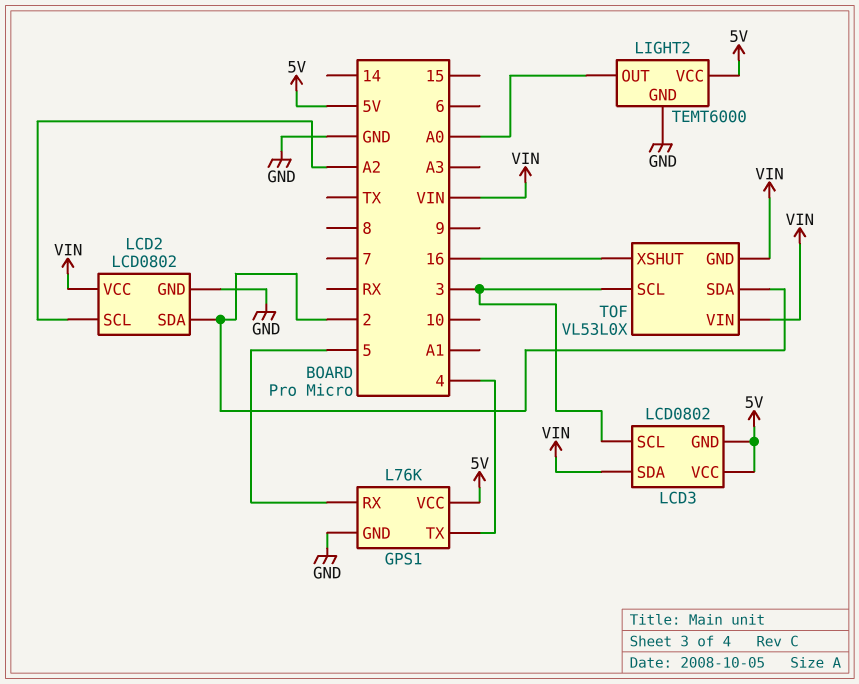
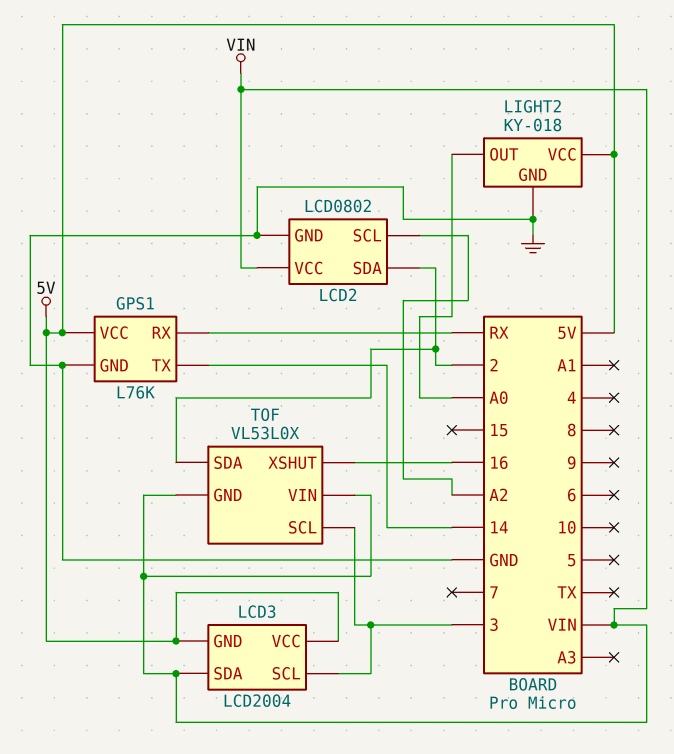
GPS1 pin RX: 5 -> RX
GPS1 pin TX: 4 -> 14
LCD3: LCD0802 -> LCD2004
LIGHT2: TEMT6000 -> KY-018

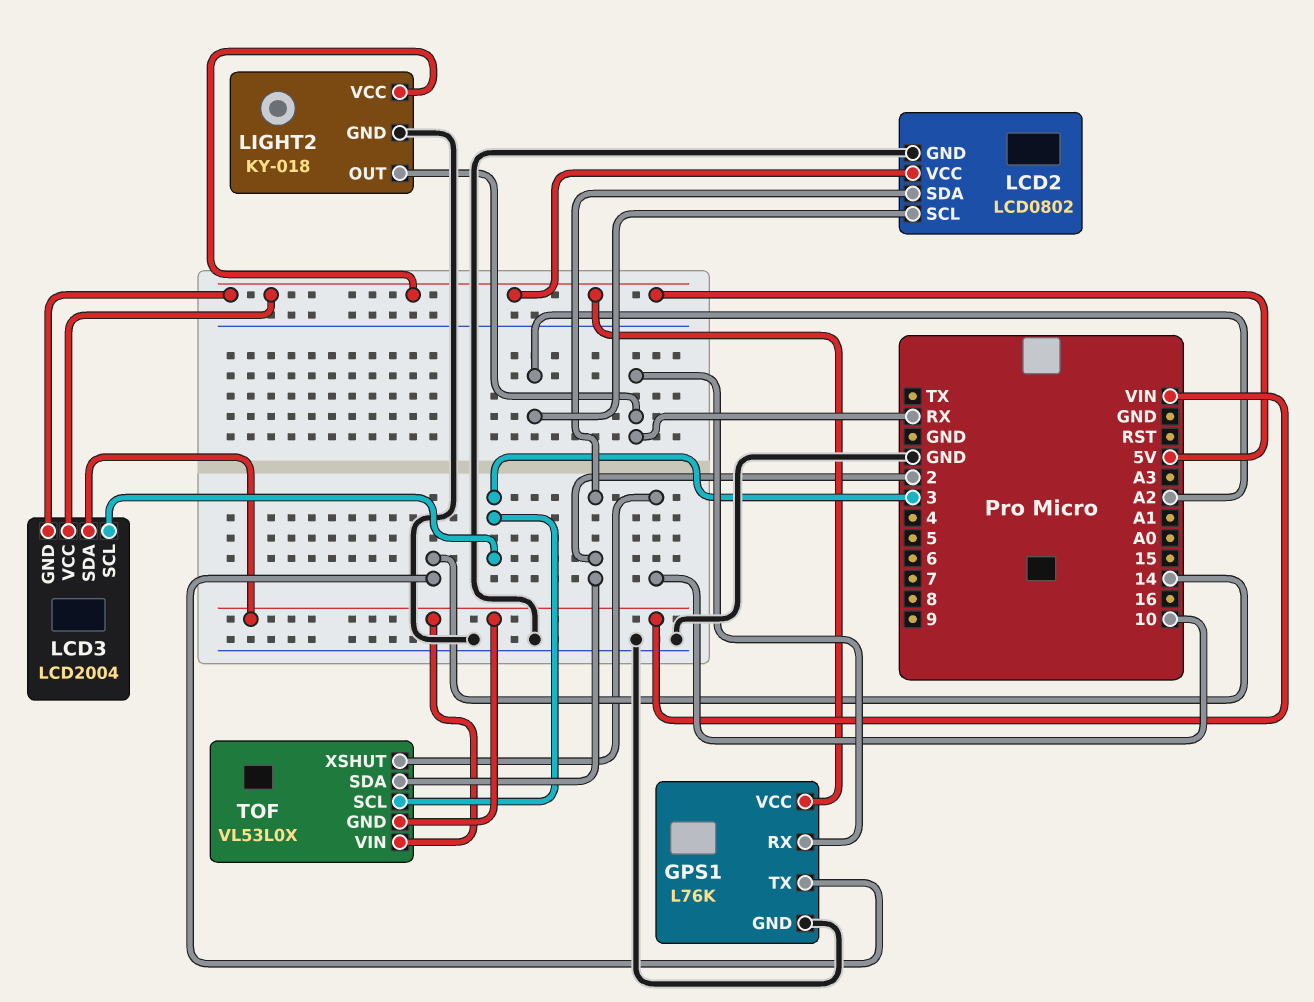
LCD2 pin VCC: VIN -> 5V
LIGHT2 pin OUT: A0 -> RX
TOF pin XSHUT: 16 -> 10

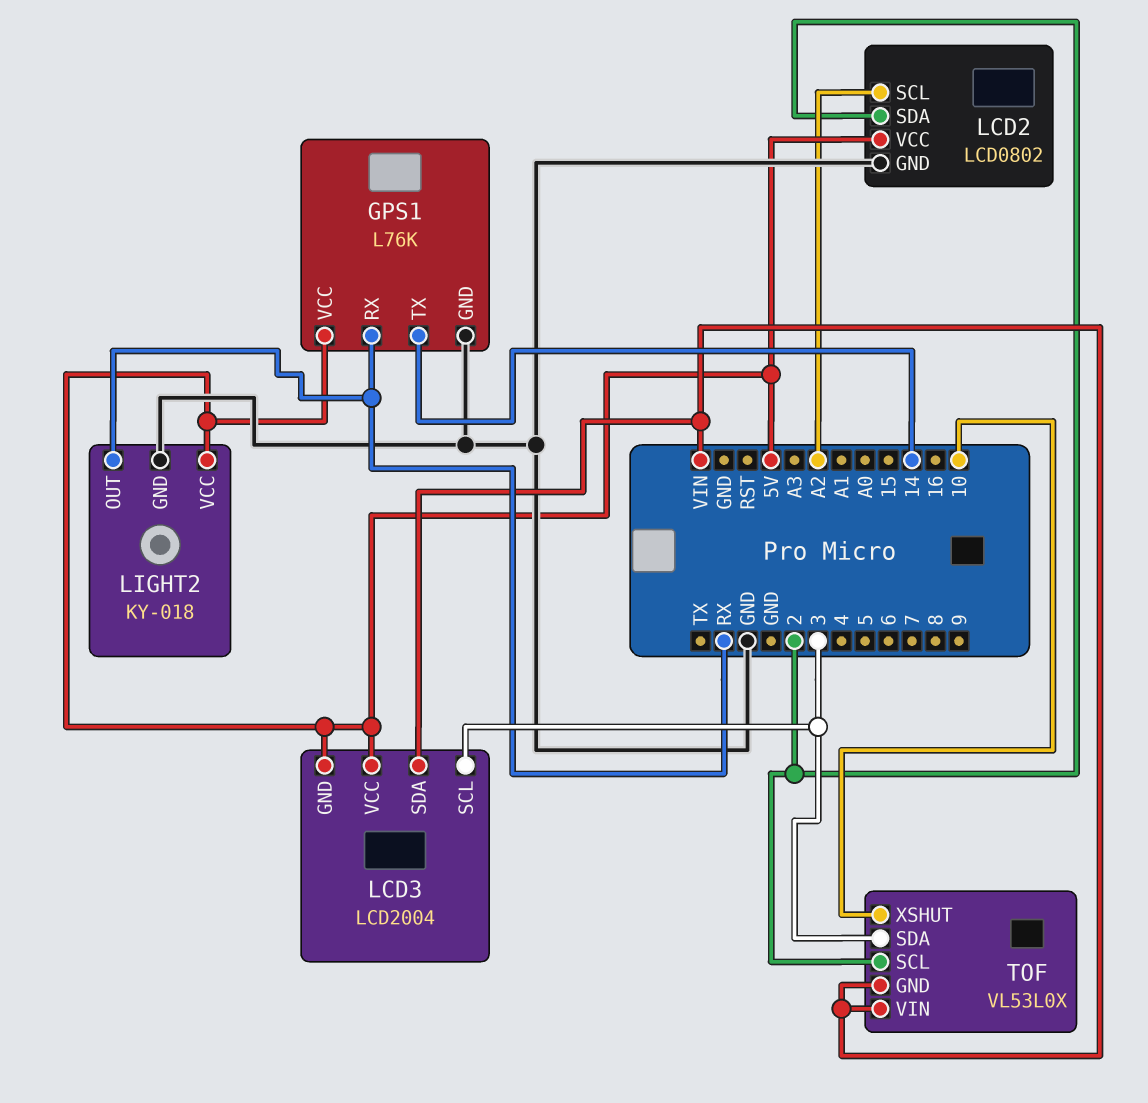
TOF pin SCL: 3 -> 2
TOF pin SDA: 2 -> 3

